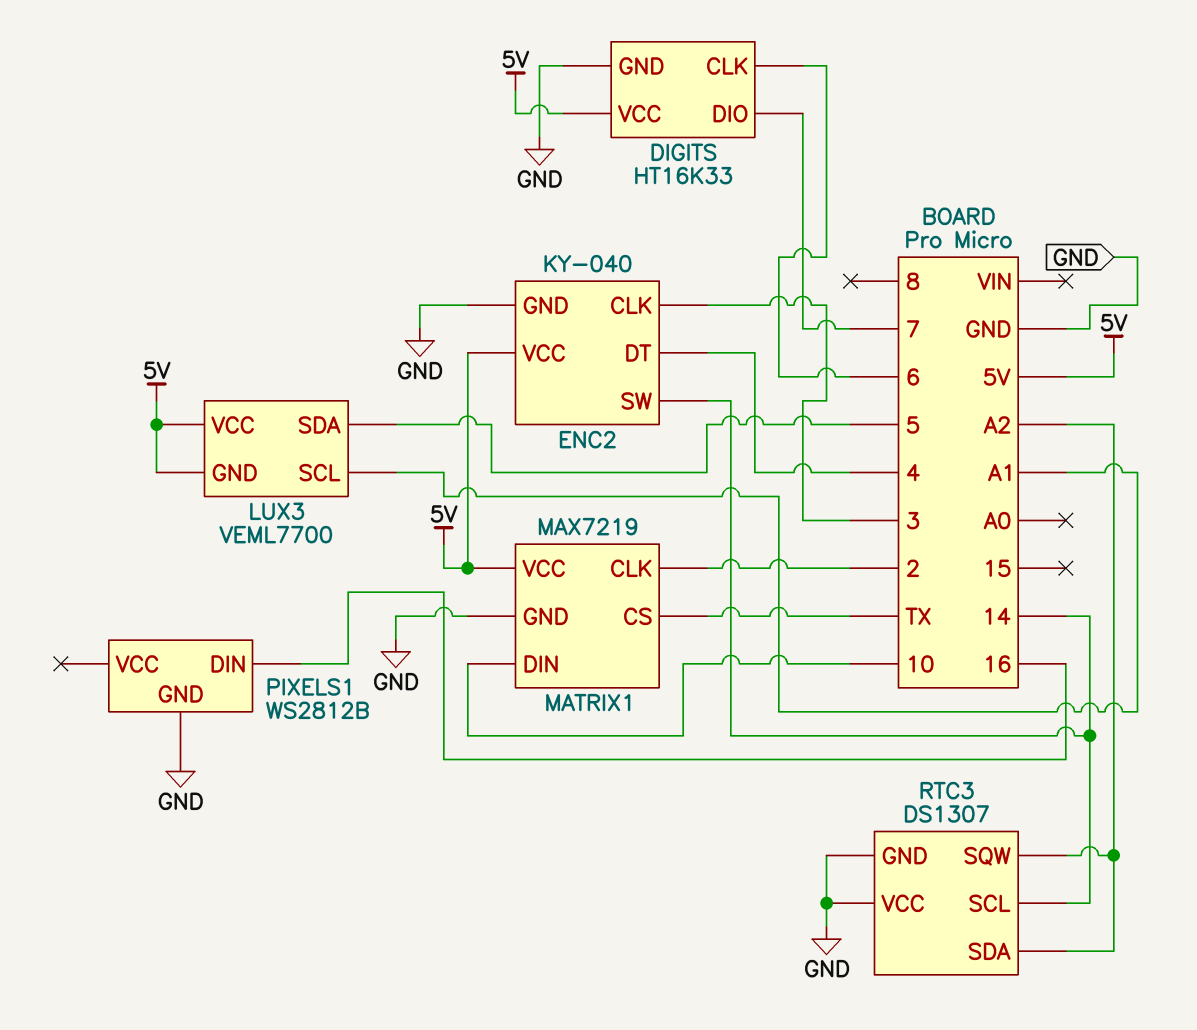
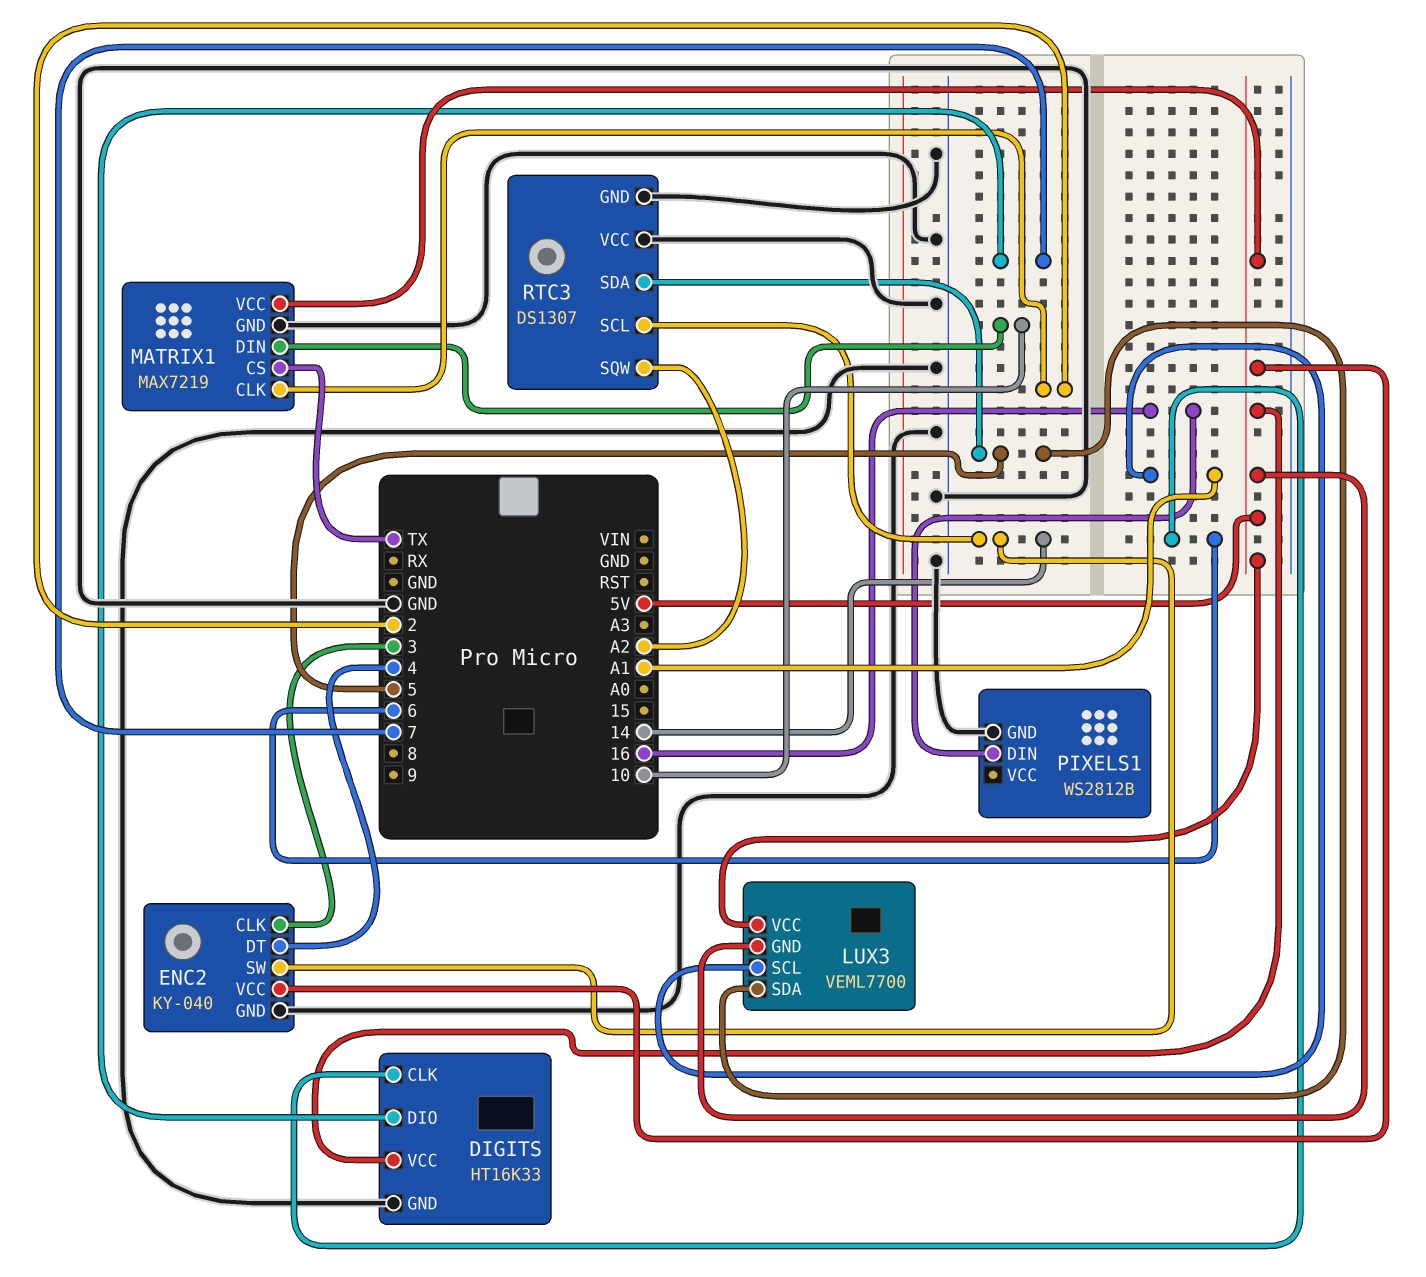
RTC3 pin SDA: A2 -> 5

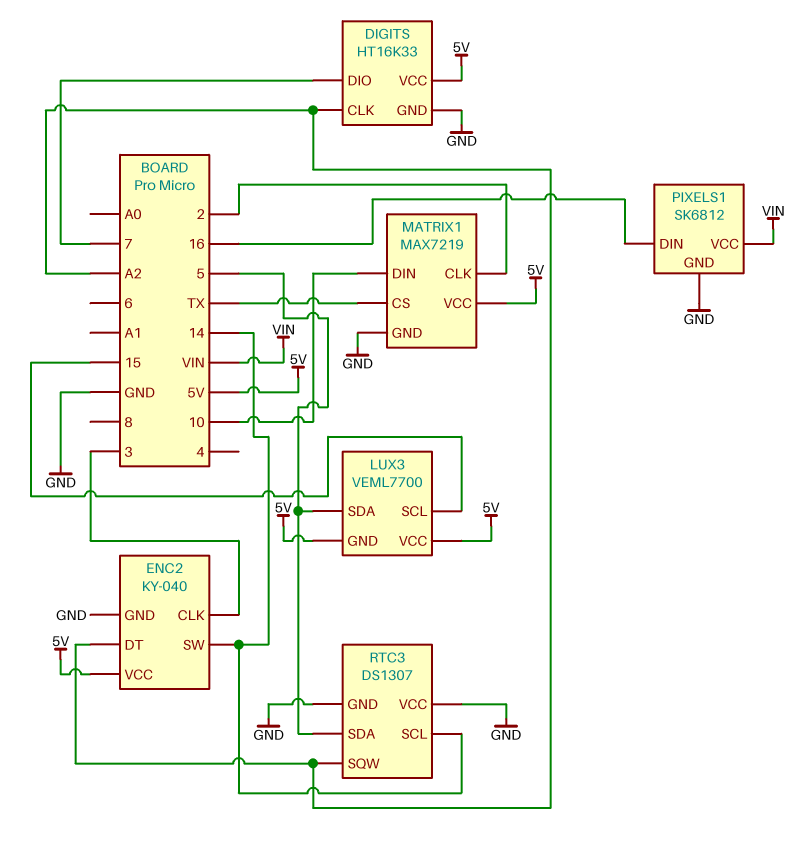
DIGITS pin CLK: 6 -> A2
ENC2 pin DT: 4 -> A2
LUX3 pin SCL: A1 -> 15
PIXELS1: WS2812B -> SK6812
PIXELS1 pin VCC: none -> VIN

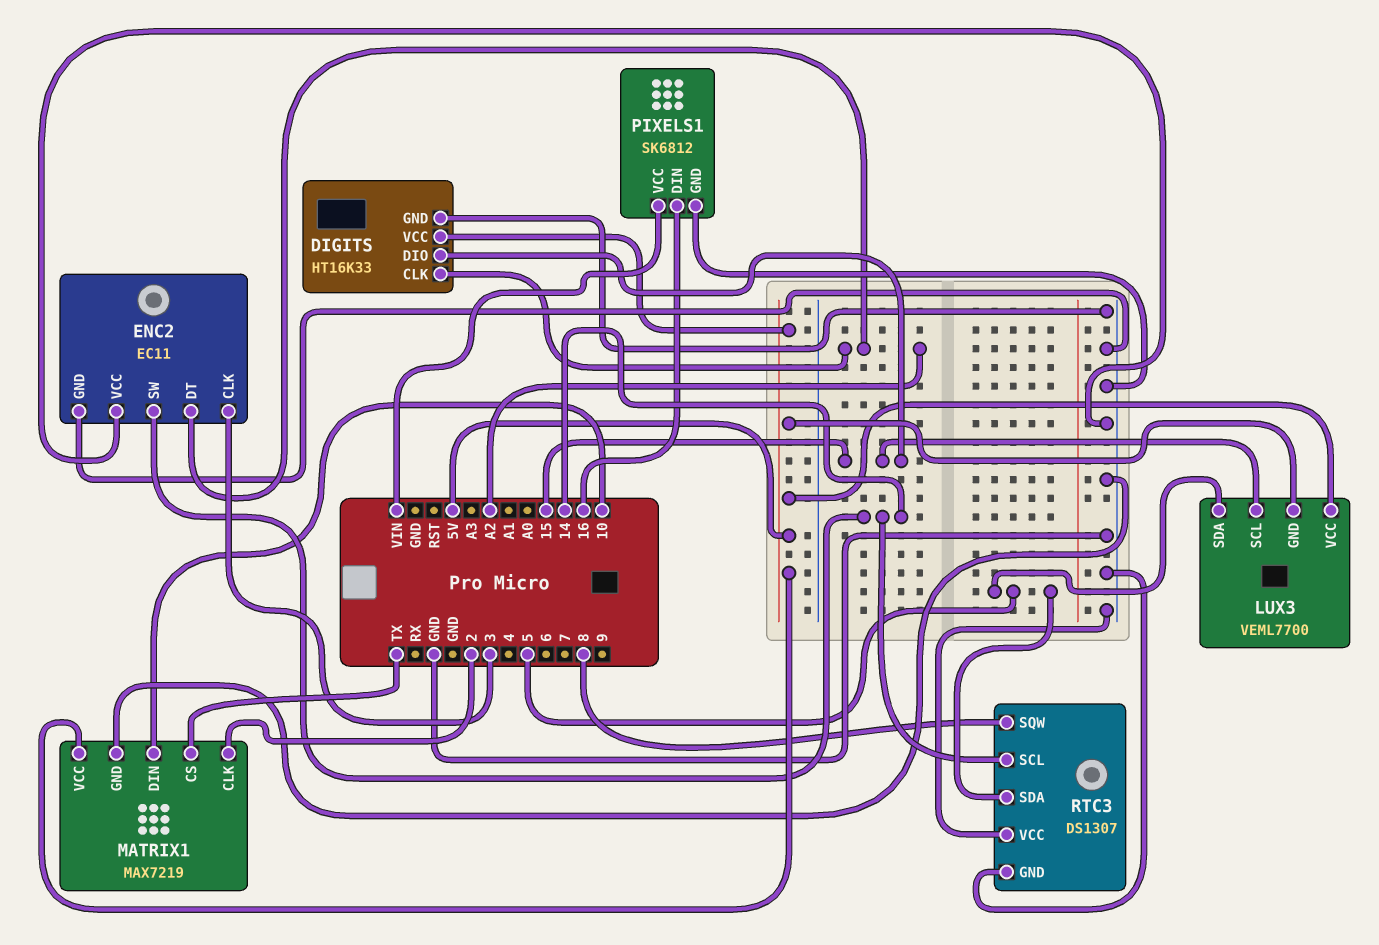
DIGITS pin DIO: 7 -> 15
ENC2: KY-040 -> EC11
ENC2 pin VCC: 5V -> GND
RTC3 pin SQW: A2 -> 8

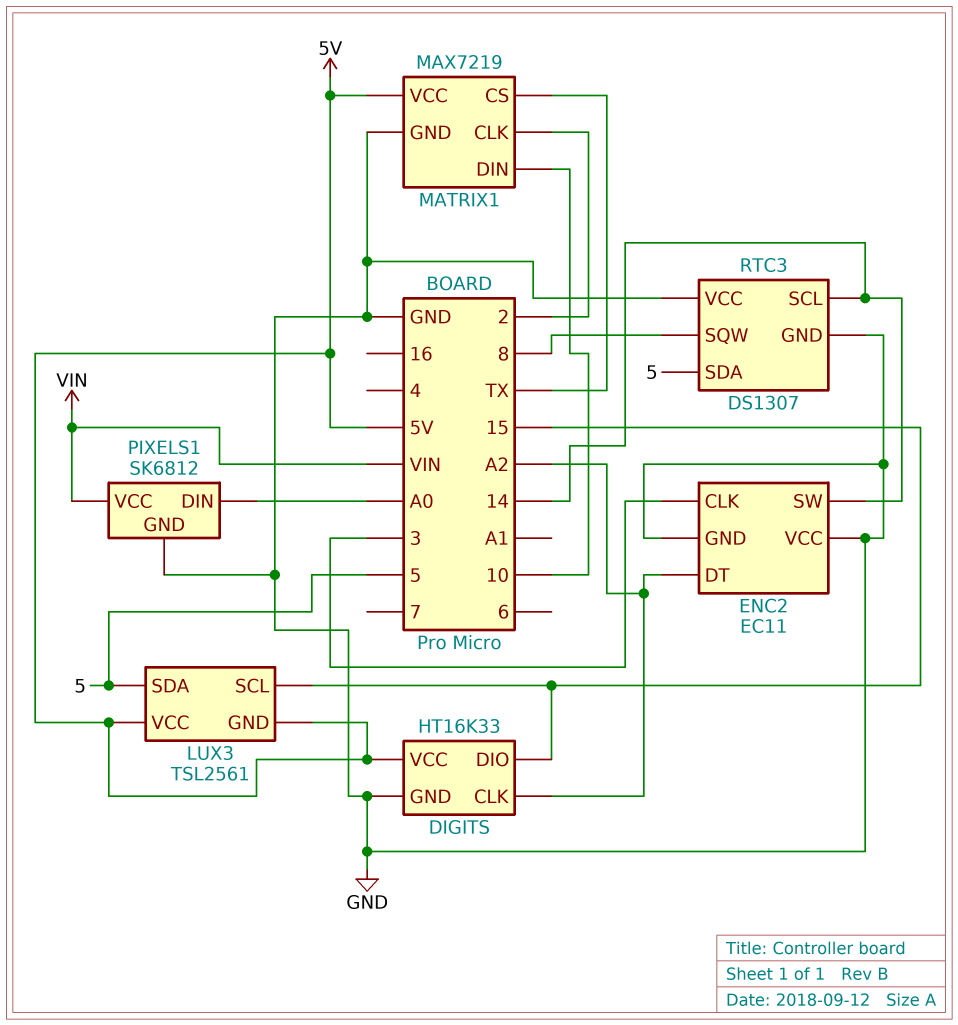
LUX3: VEML7700 -> TSL2561
PIXELS1 pin DIN: 16 -> A0

